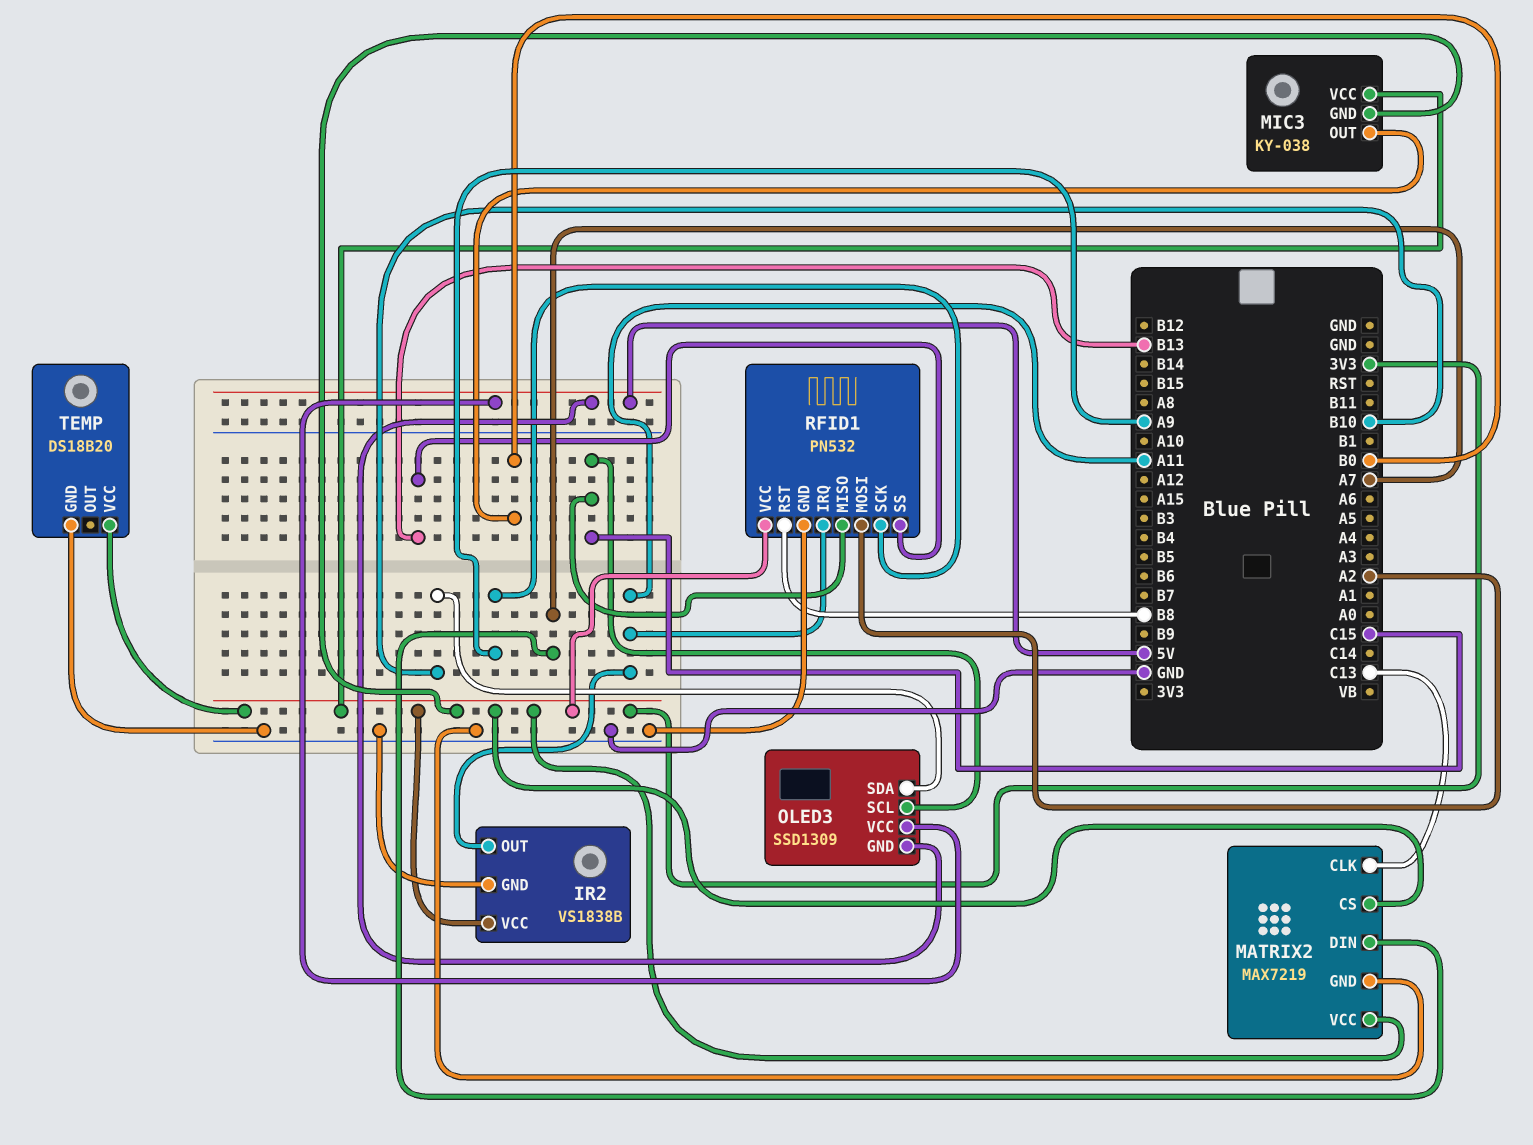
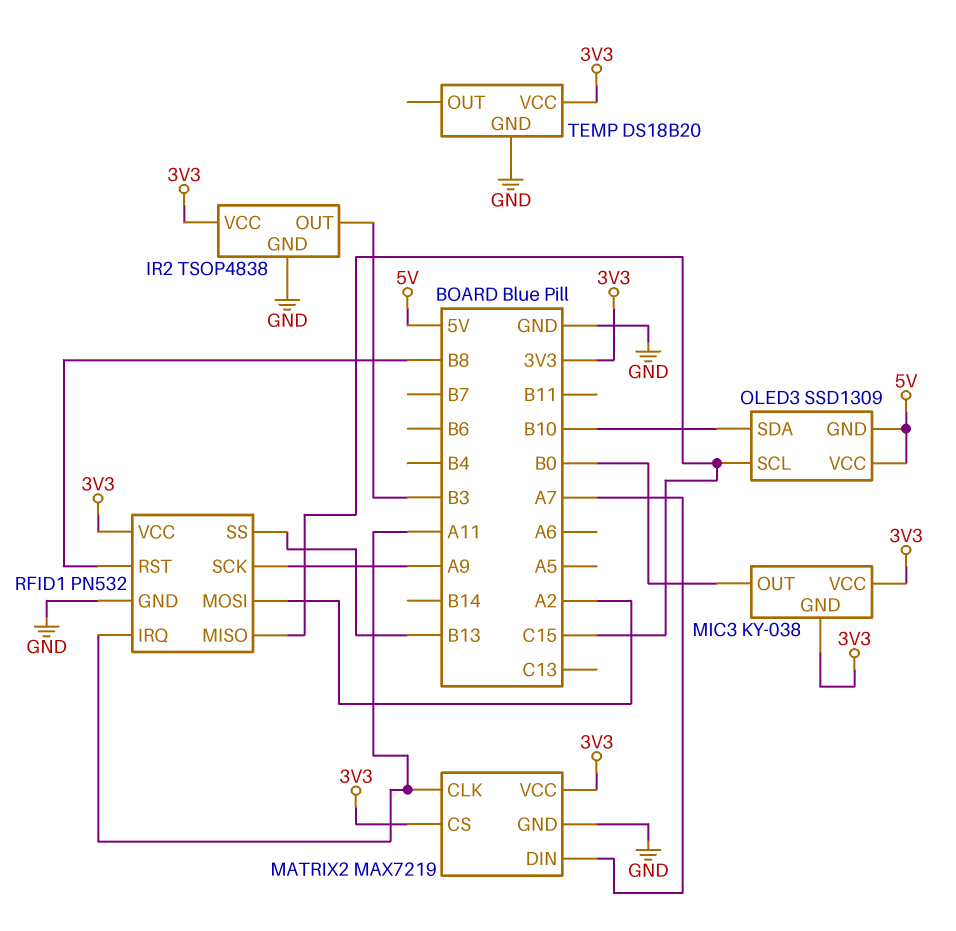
IR2: VS1838B -> TSOP4838
IR2 pin OUT: A11 -> B3
MATRIX2 pin CLK: C13 -> A11

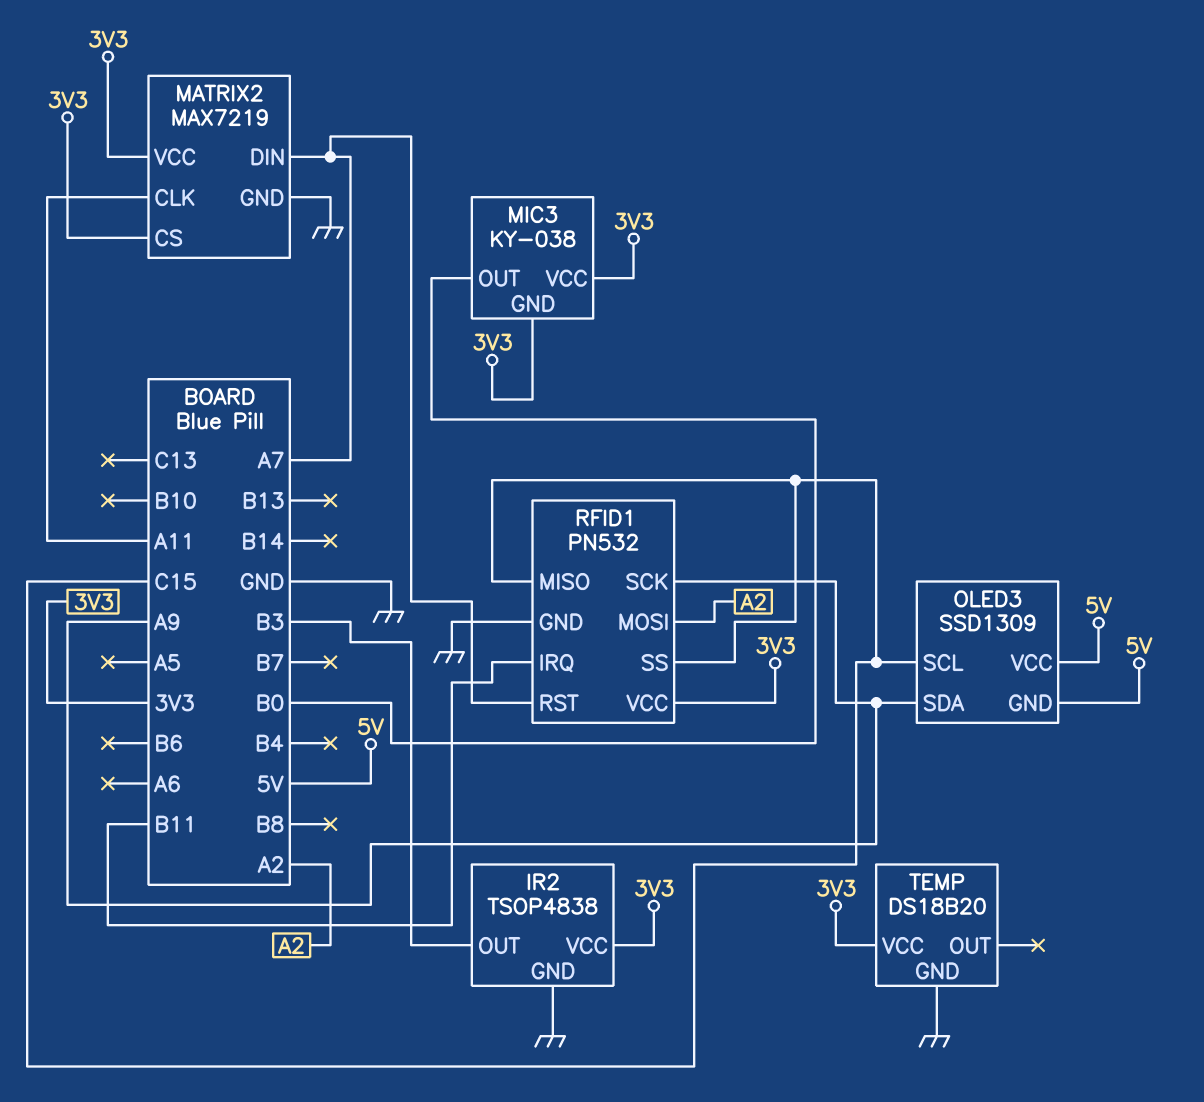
OLED3 pin SDA: B10 -> A9
RFID1 pin IRQ: A11 -> B11
RFID1 pin RST: B8 -> A7
RFID1 pin SS: B13 -> C15

